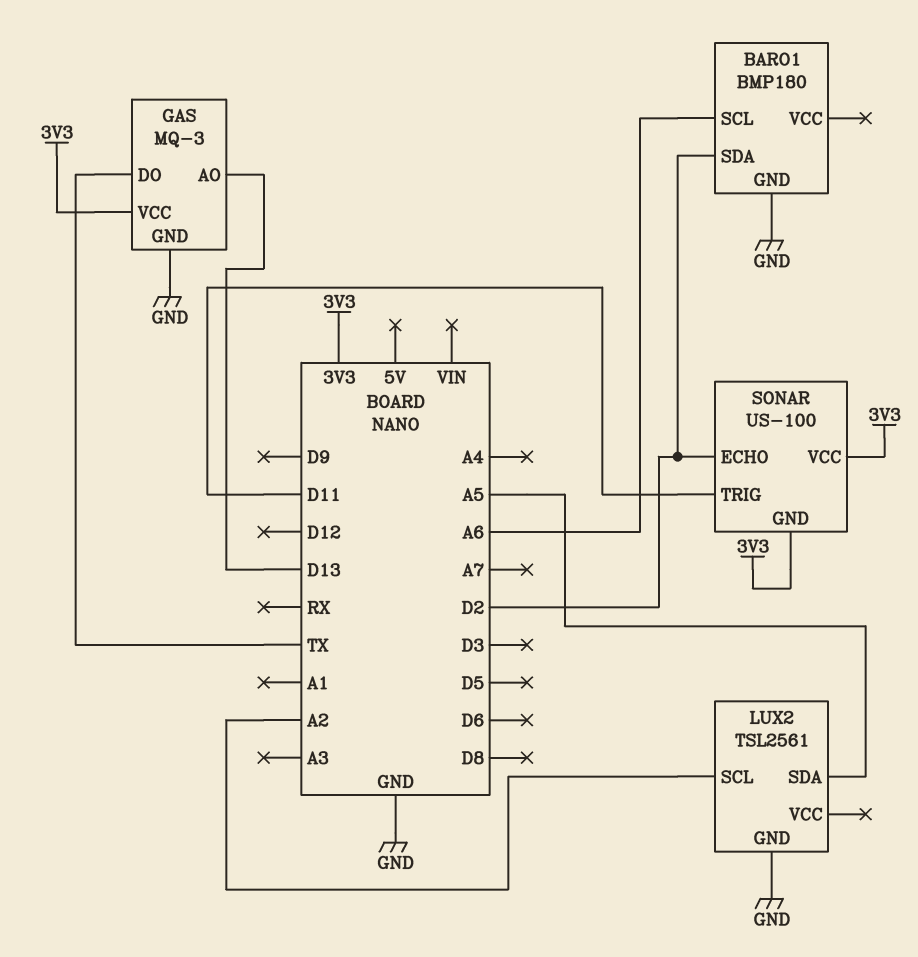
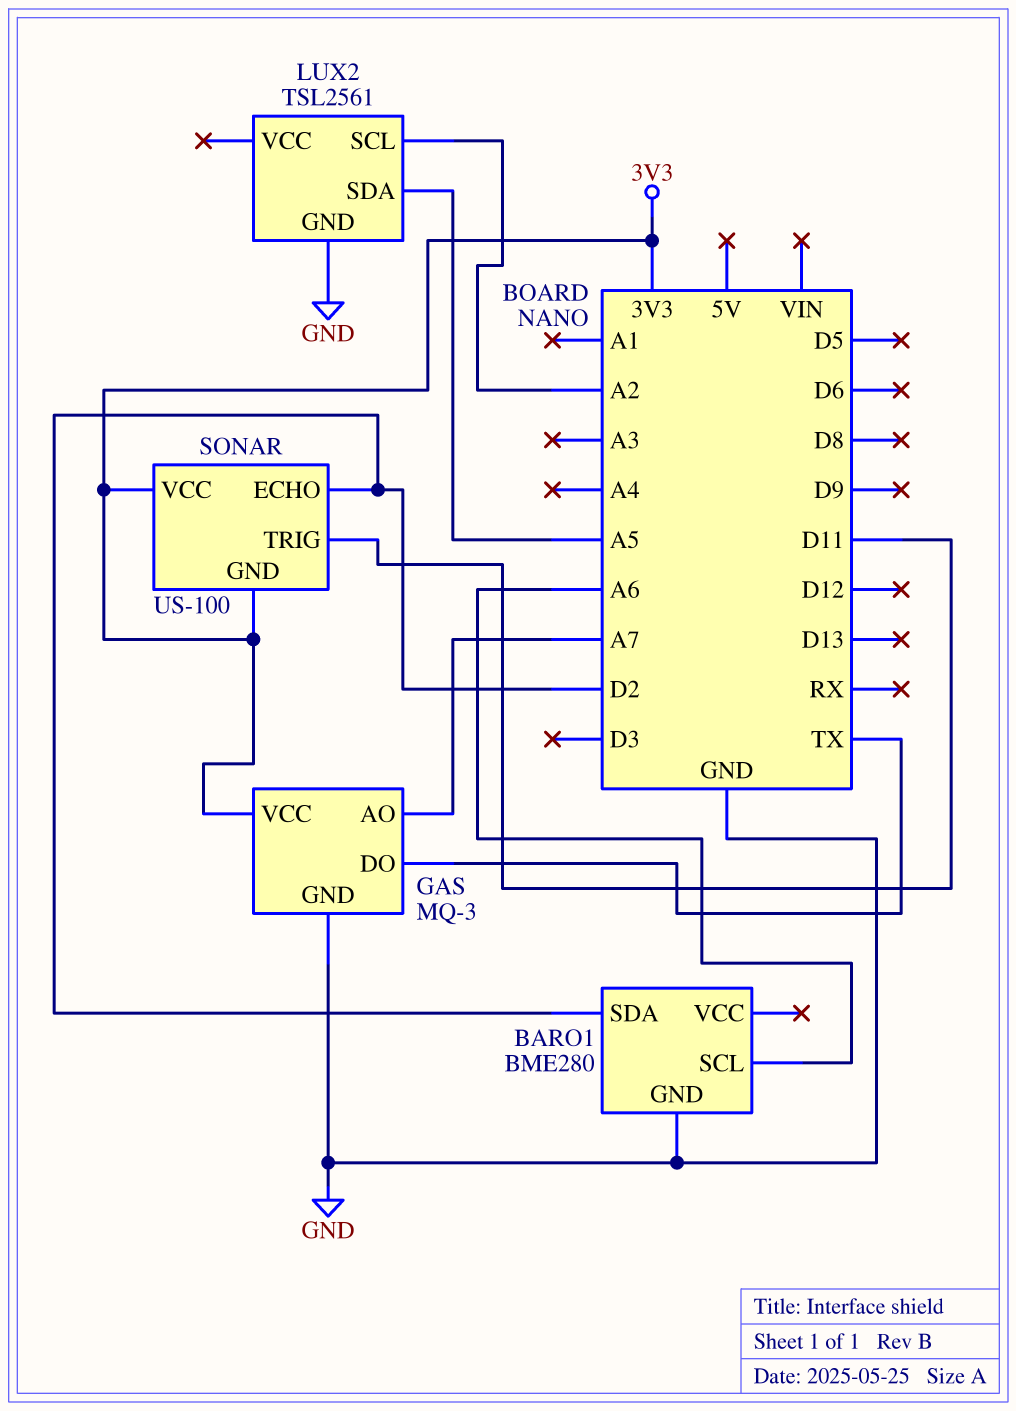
BARO1: BMP180 -> BME280
GAS pin AO: D13 -> A7

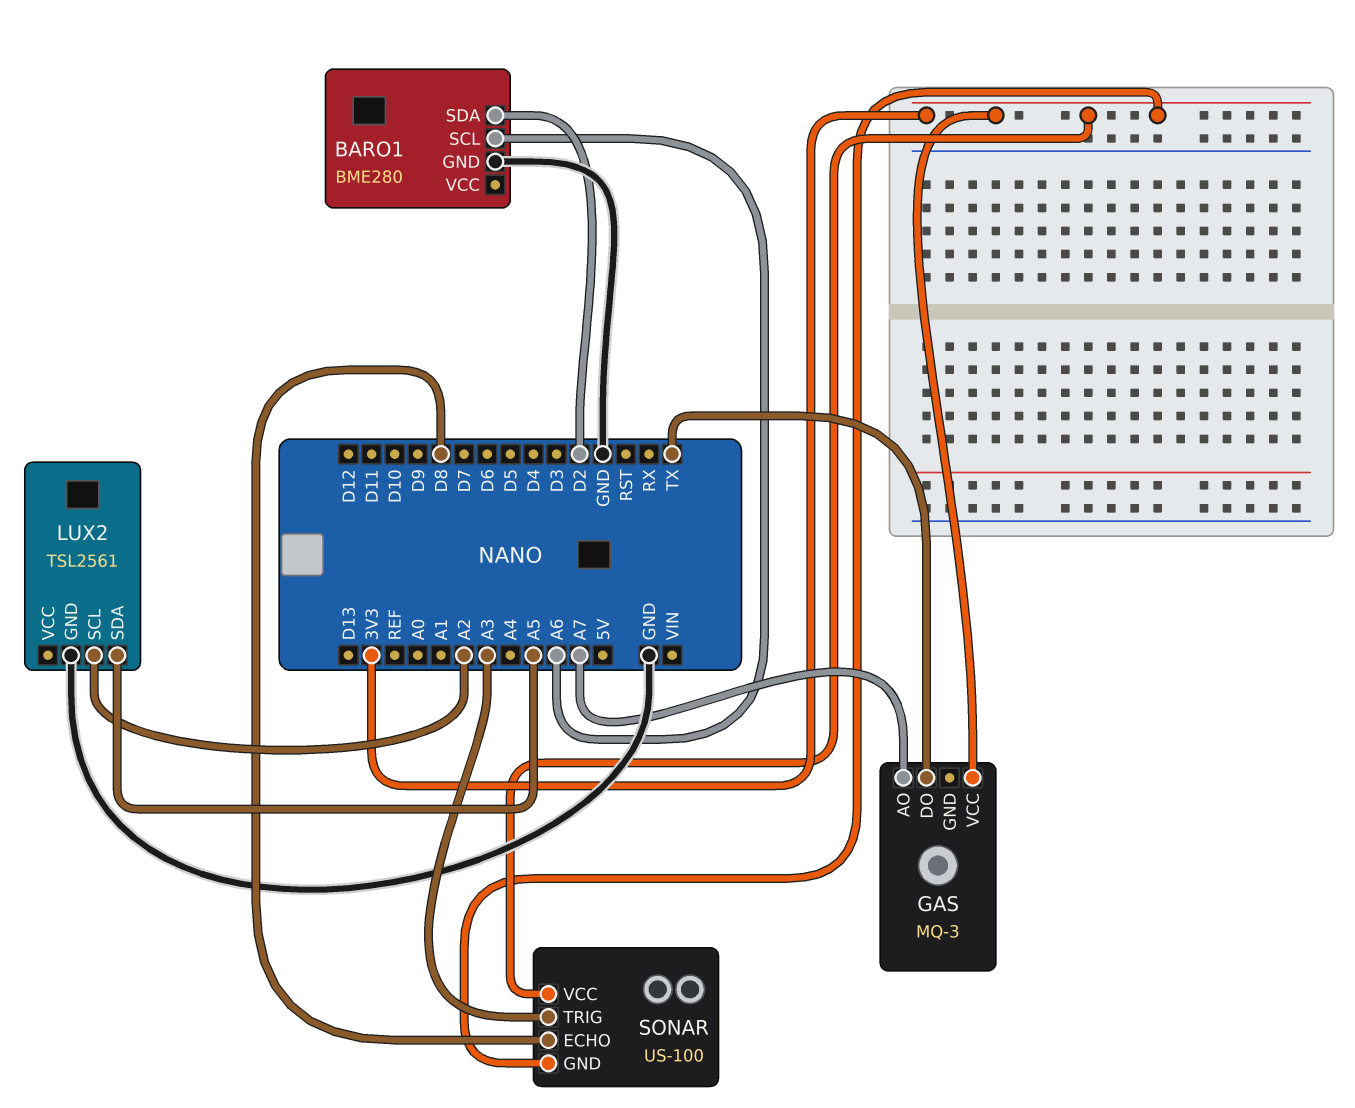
GAS pin GND: GND -> none
SONAR pin ECHO: D2 -> D8
SONAR pin TRIG: D11 -> A3

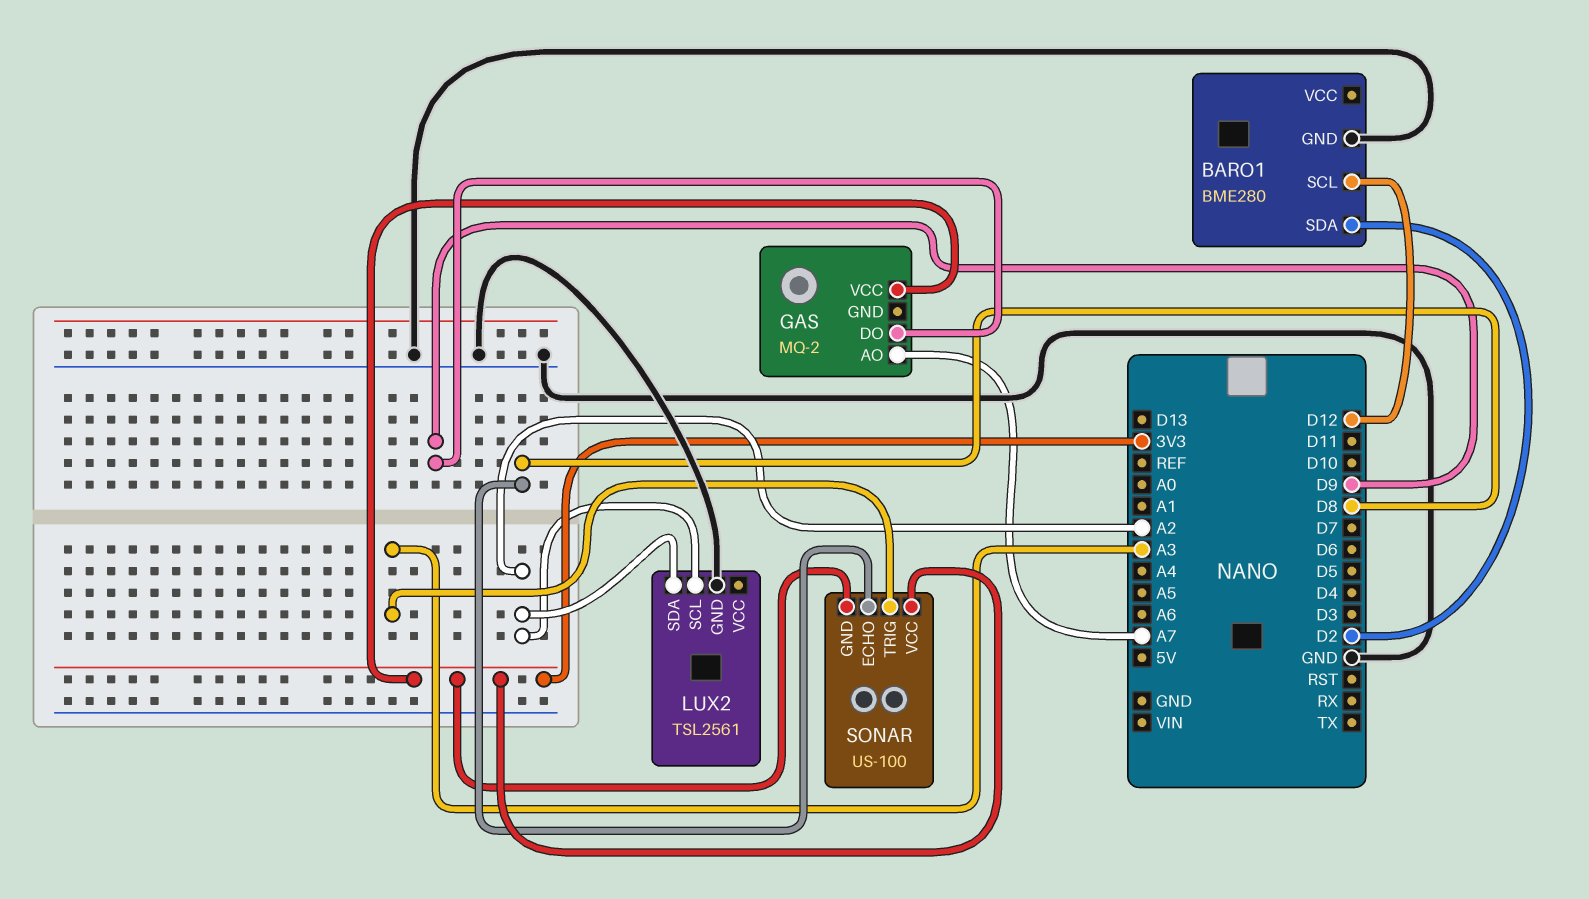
BARO1 pin SCL: A6 -> D12
GAS: MQ-3 -> MQ-2
GAS pin DO: TX -> D9
LUX2 pin SDA: A5 -> A2

